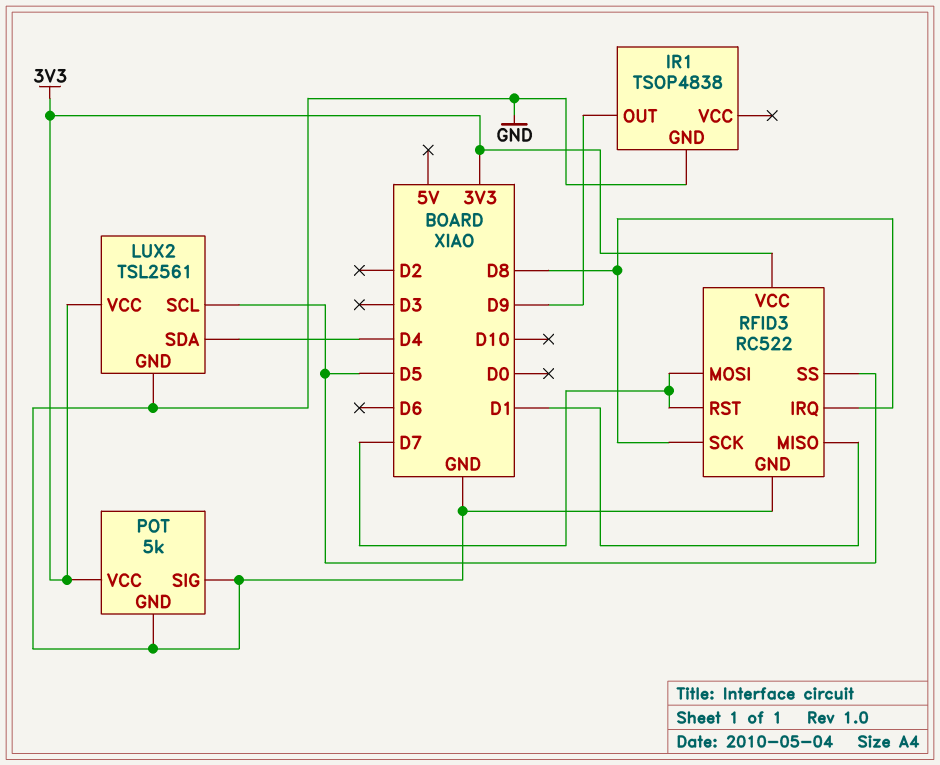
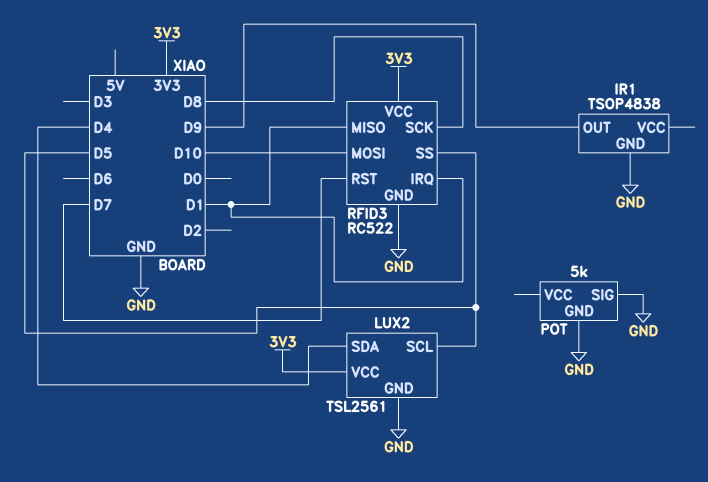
POT pin VCC: 3V3 -> none
RFID3 pin IRQ: D8 -> D1
RFID3 pin MOSI: D7 -> D10

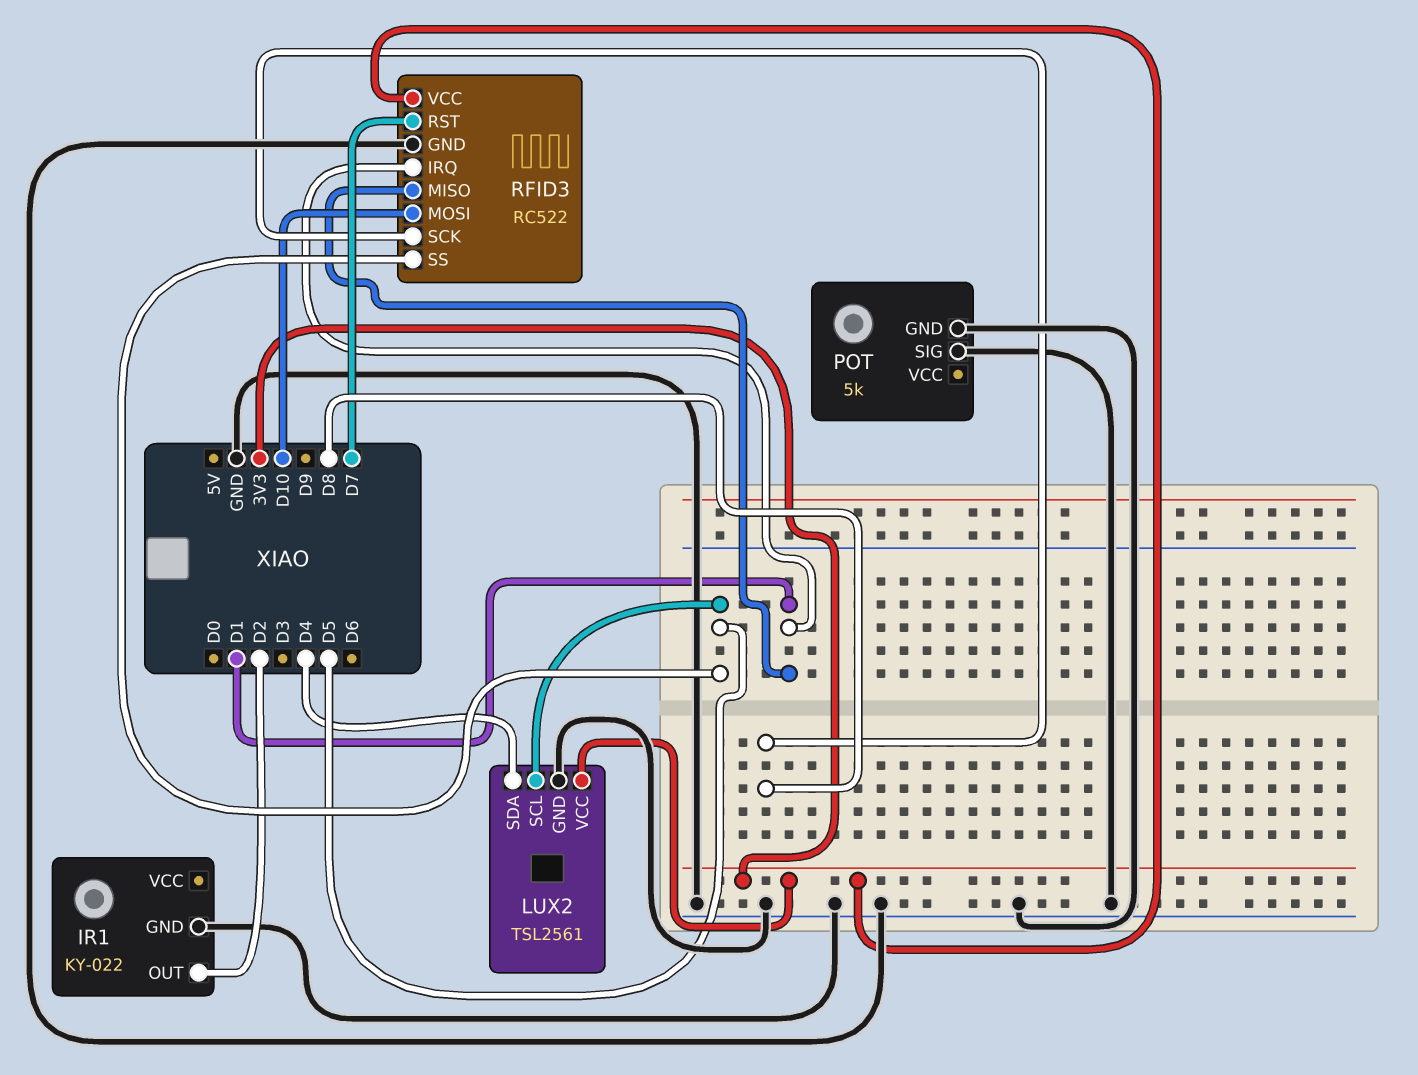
IR1: TSOP4838 -> KY-022
IR1 pin OUT: D9 -> D2

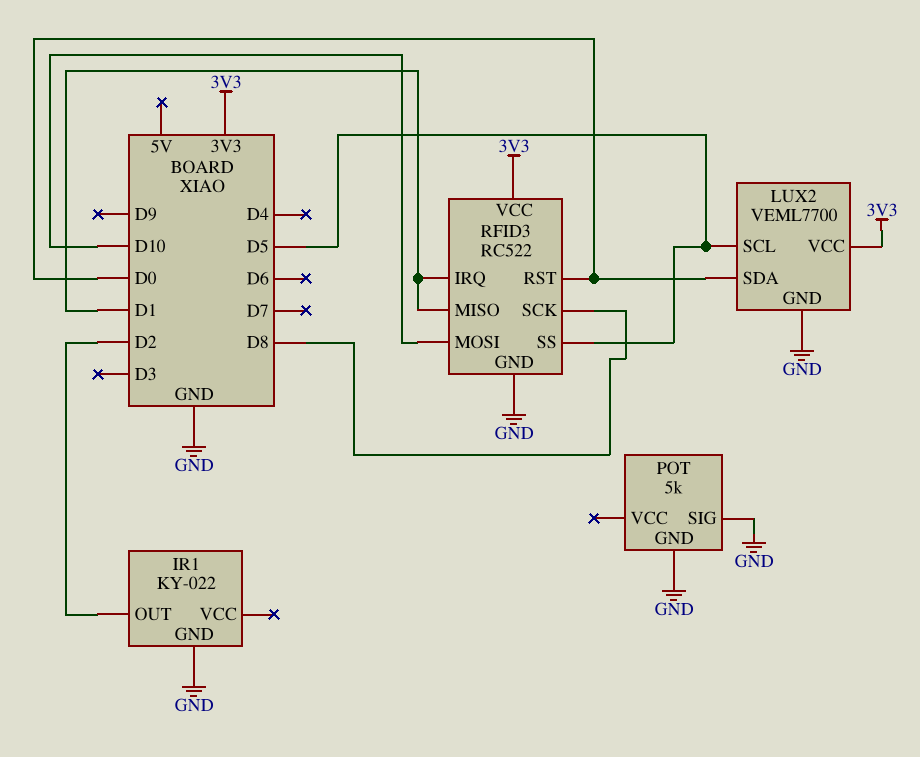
LUX2: TSL2561 -> VEML7700
LUX2 pin SDA: D4 -> D0
RFID3 pin RST: D7 -> D0

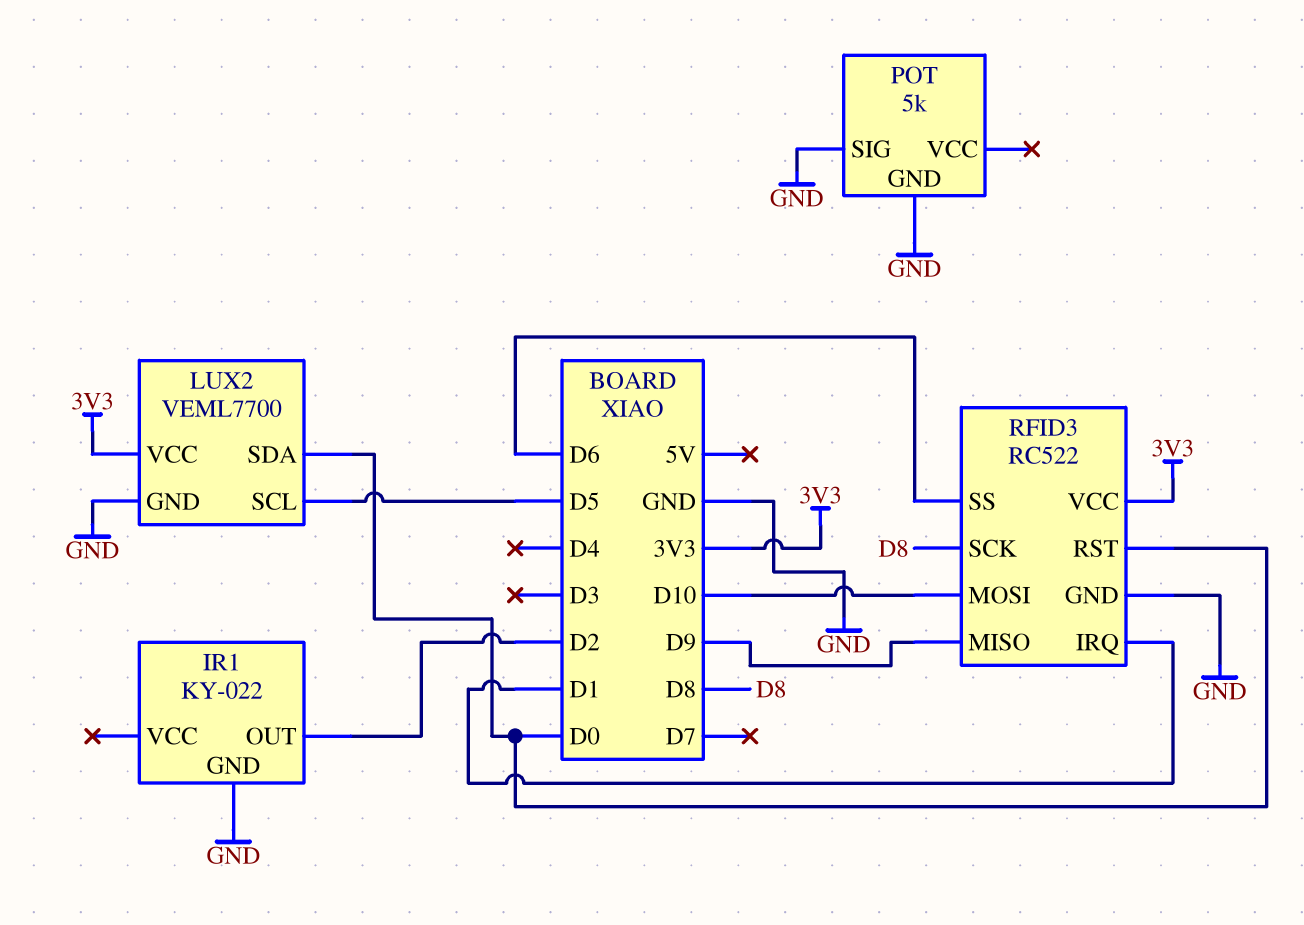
RFID3 pin MISO: D1 -> D9
RFID3 pin SS: D5 -> D6

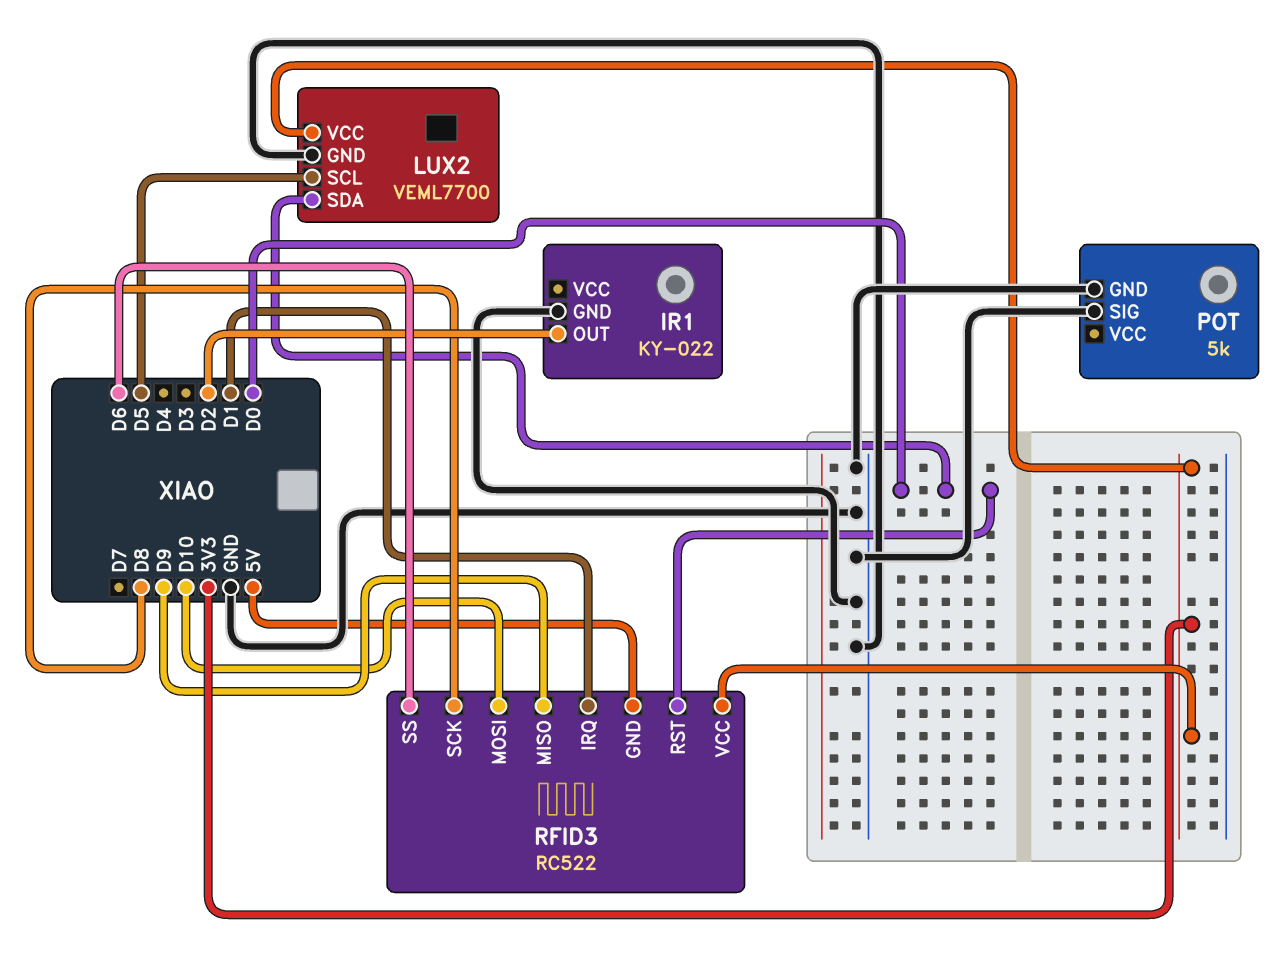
RFID3 pin GND: GND -> 5V

